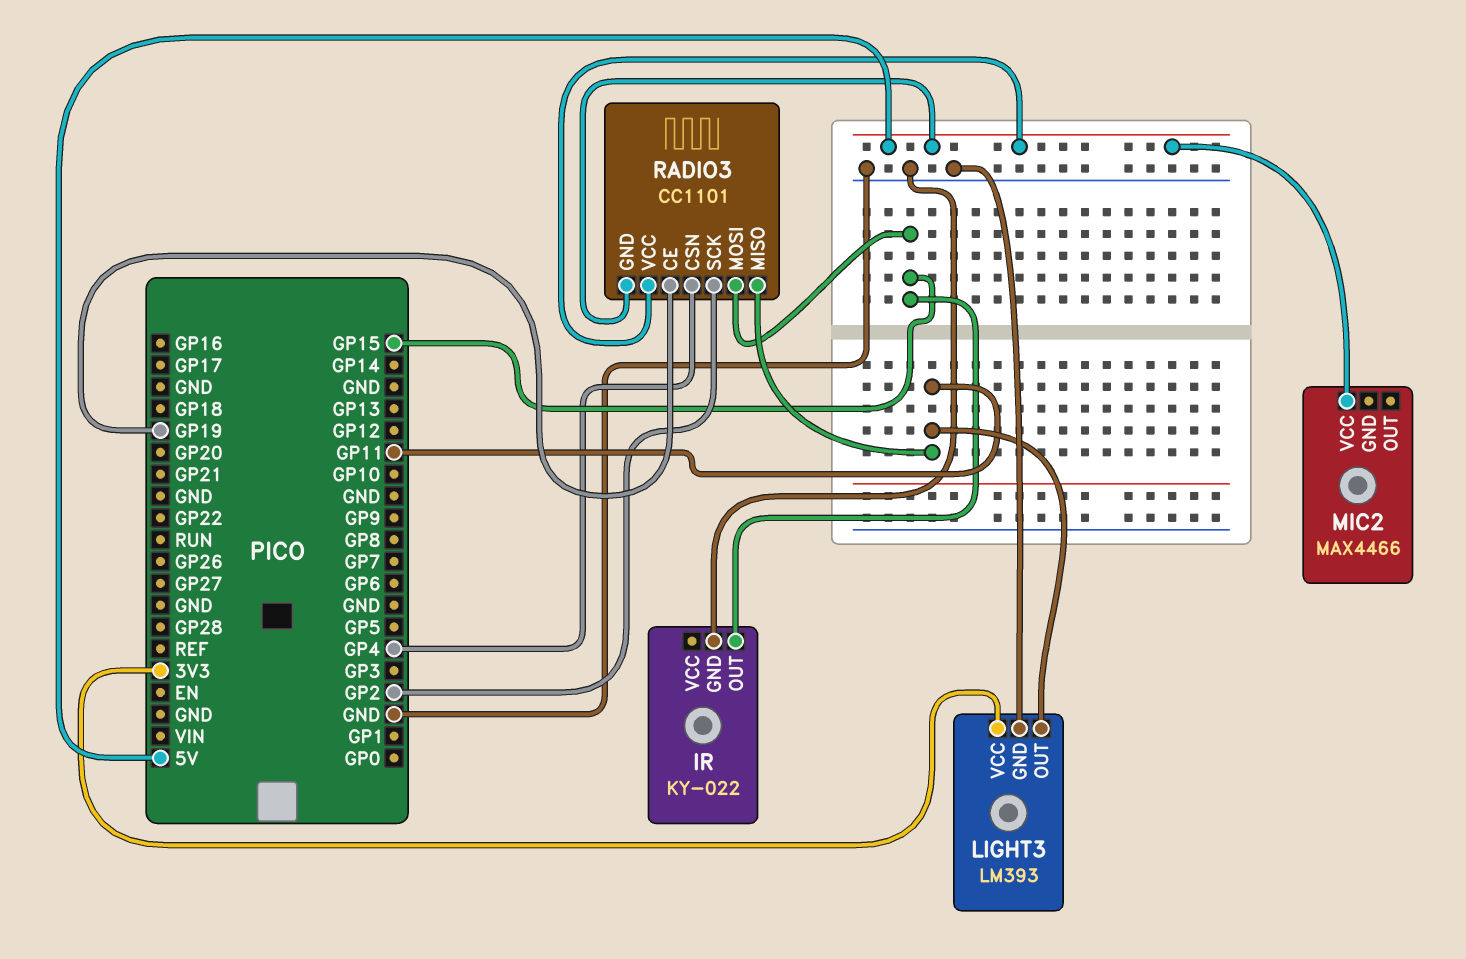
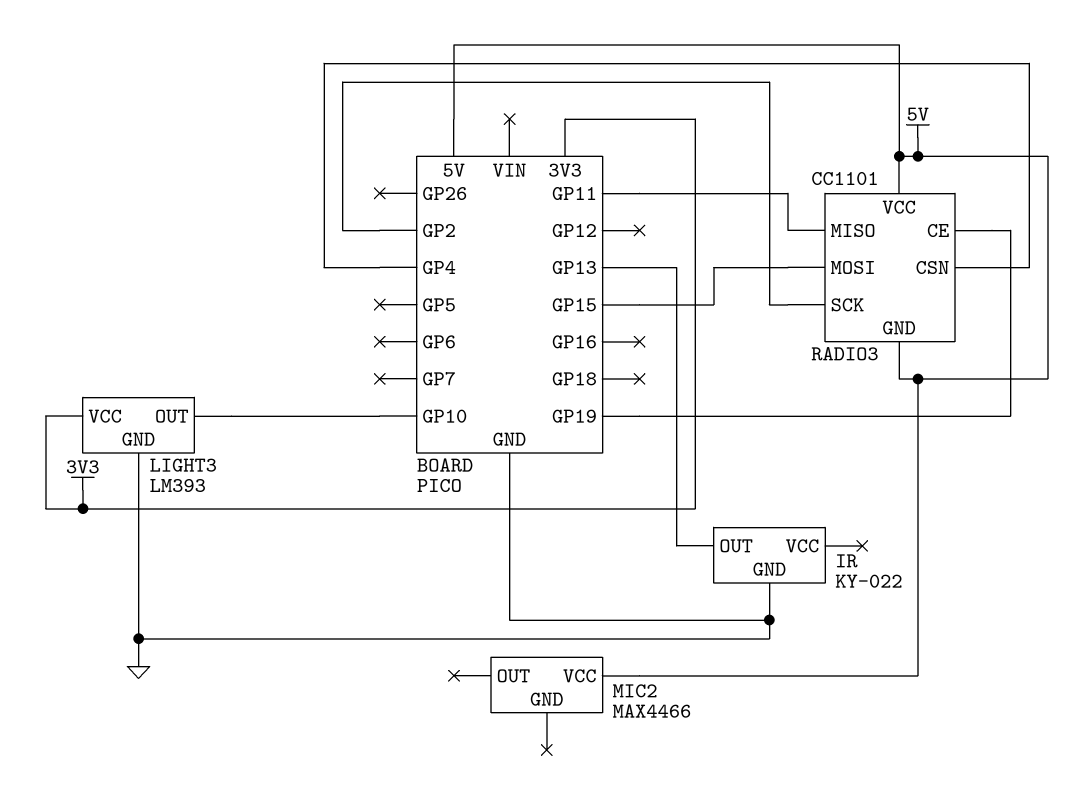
IR pin OUT: GP15 -> GP13
LIGHT3 pin OUT: GP11 -> GP10

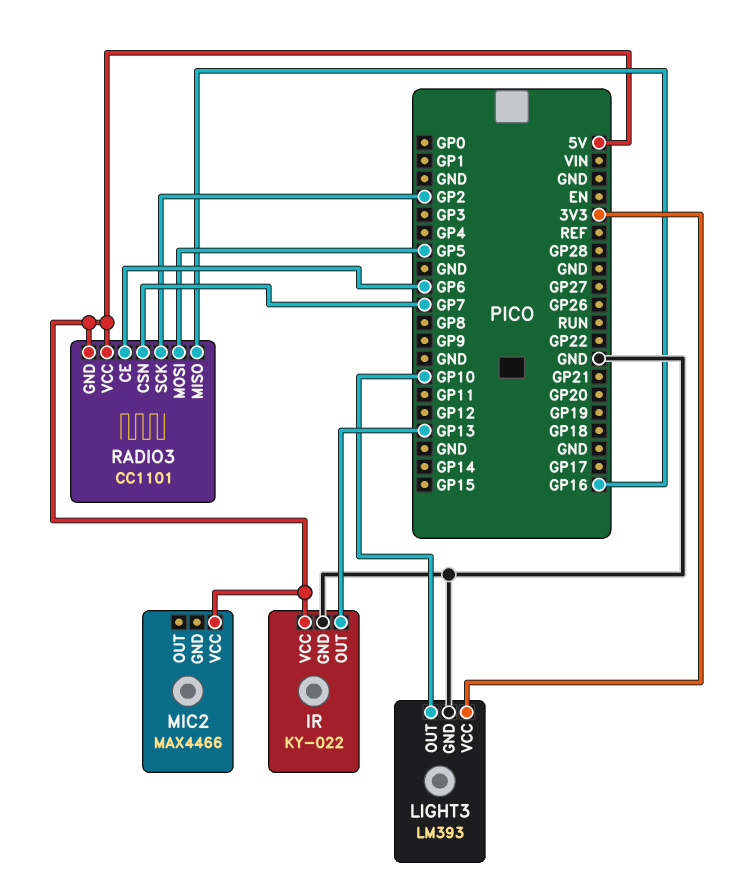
IR pin VCC: none -> 5V
RADIO3 pin CE: GP19 -> GP6
RADIO3 pin CSN: GP4 -> GP7
RADIO3 pin MISO: GP11 -> GP16
RADIO3 pin MOSI: GP15 -> GP5

